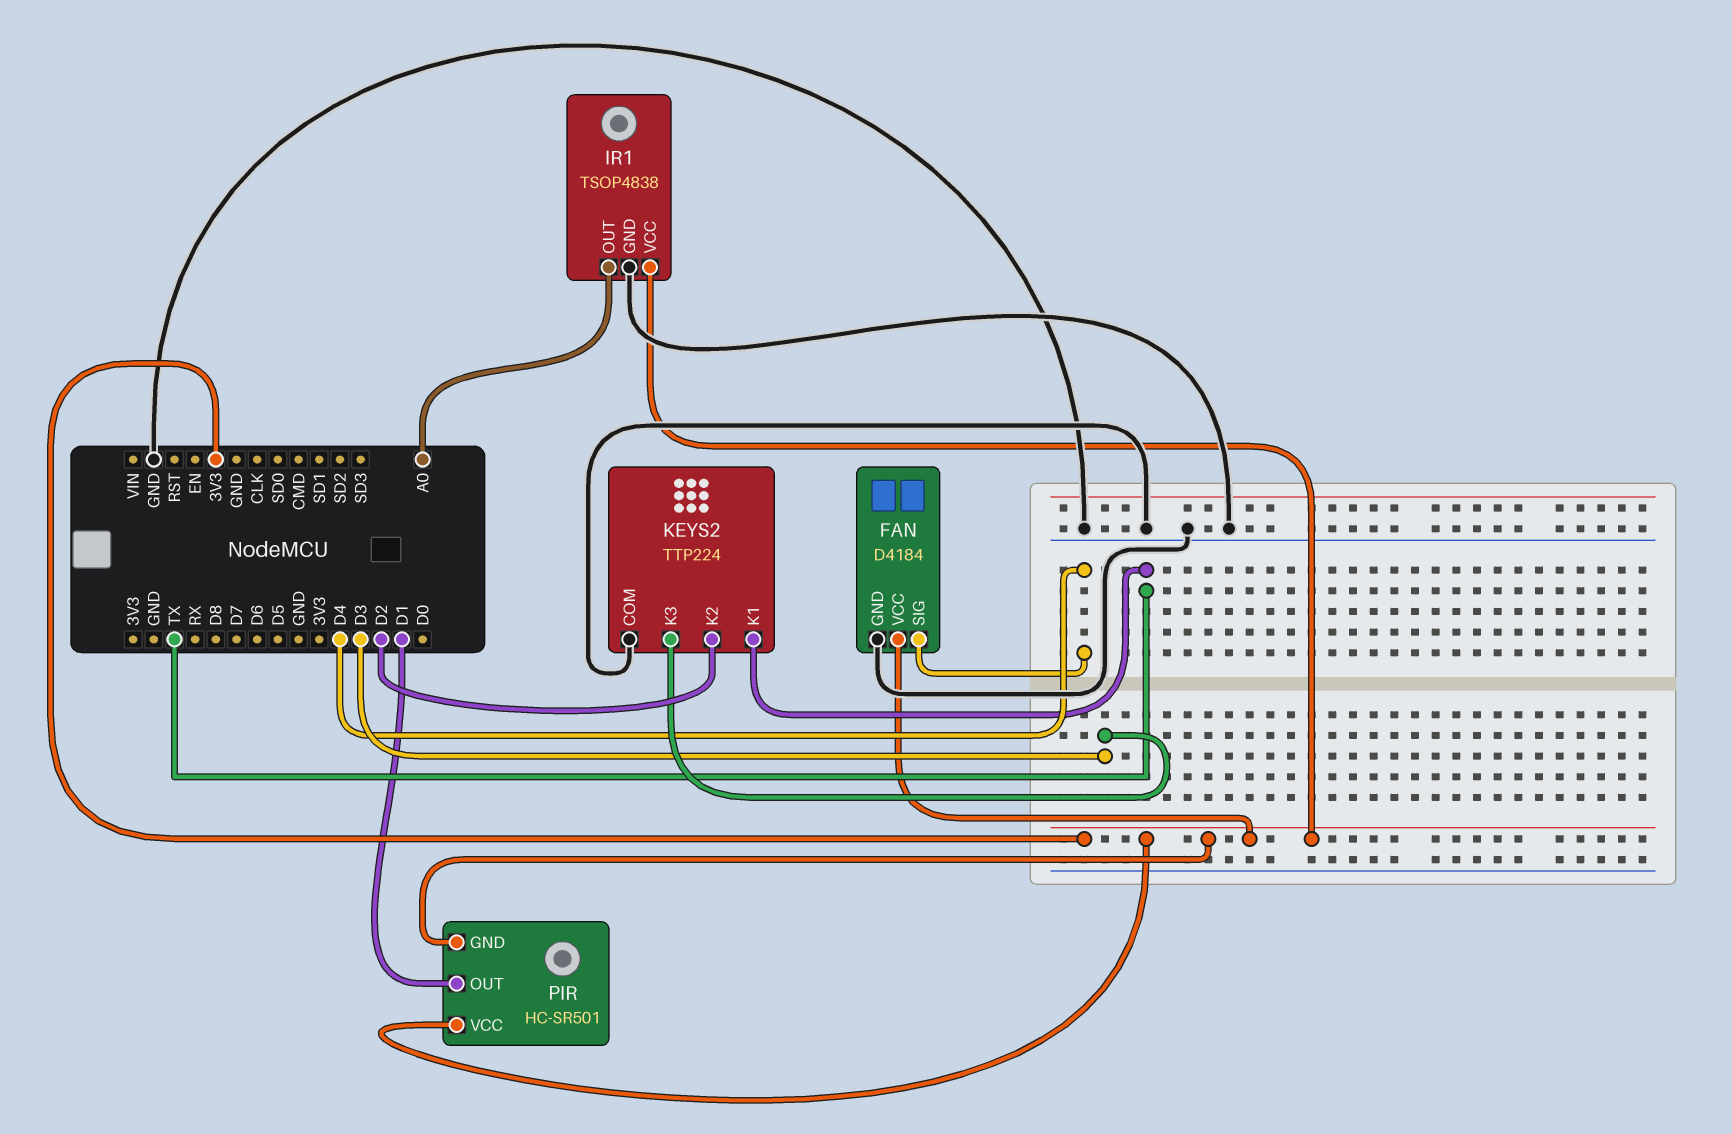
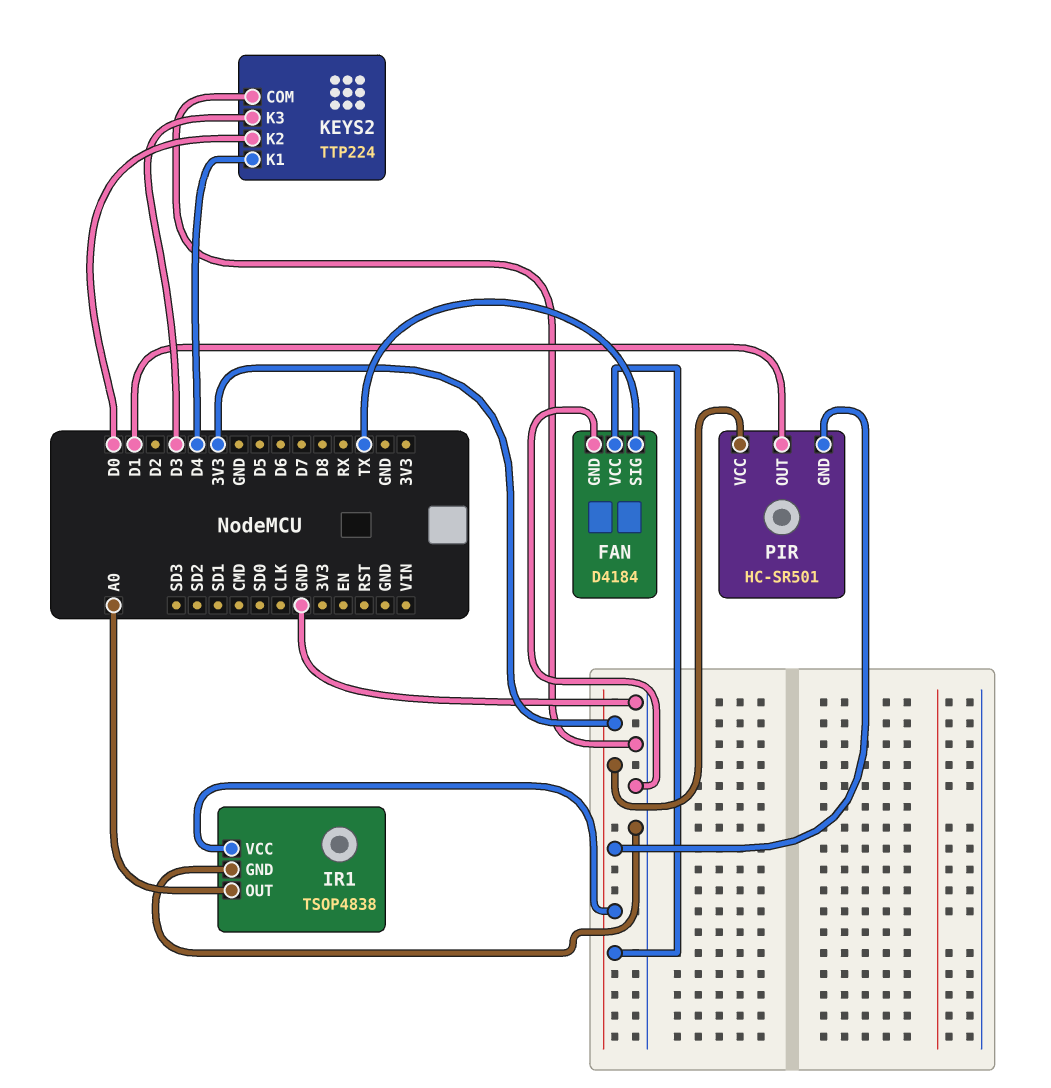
FAN pin SIG: D4 -> TX
KEYS2 pin K1: TX -> D4
KEYS2 pin K2: D2 -> D0

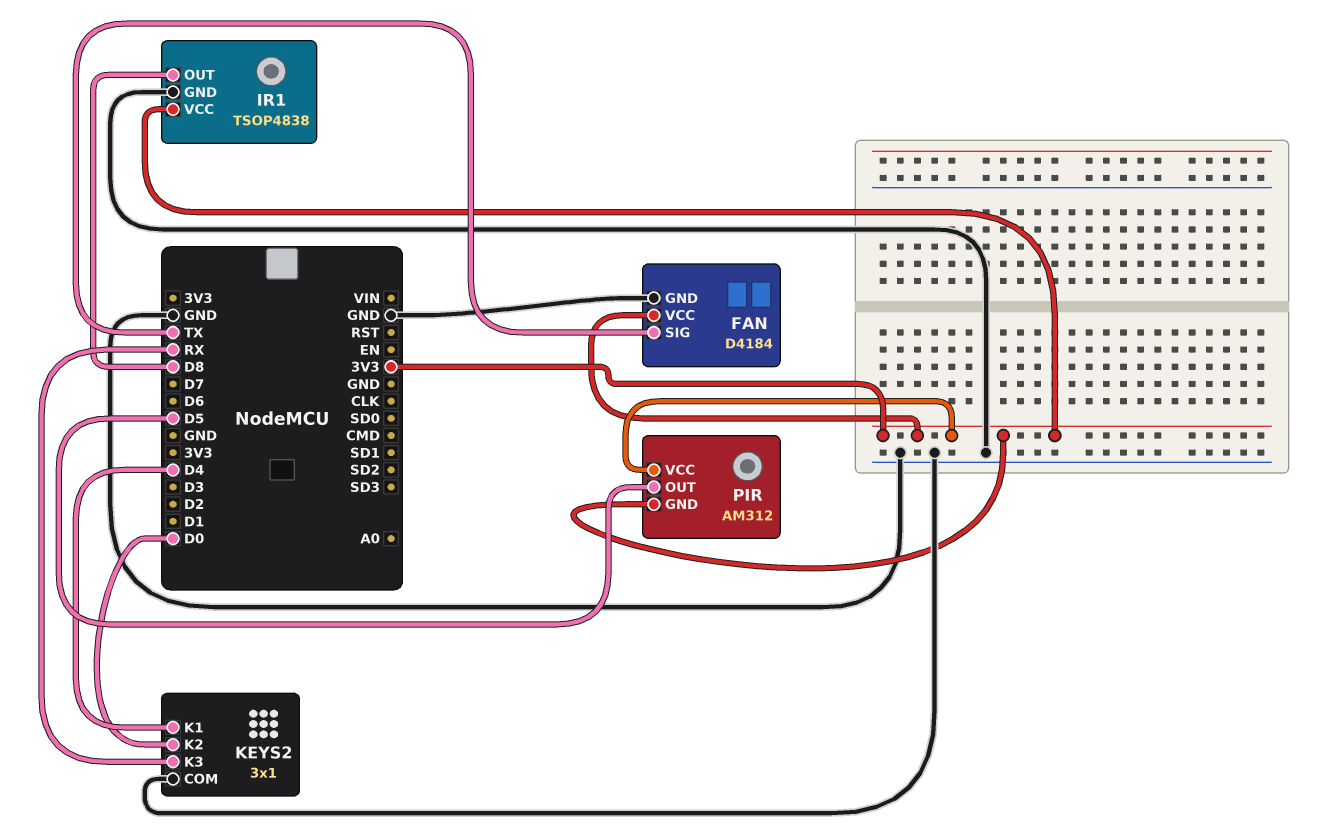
IR1 pin OUT: A0 -> D8
KEYS2: TTP224 -> 3x1
KEYS2 pin K3: D3 -> RX
PIR: HC-SR501 -> AM312
PIR pin OUT: D1 -> D5

